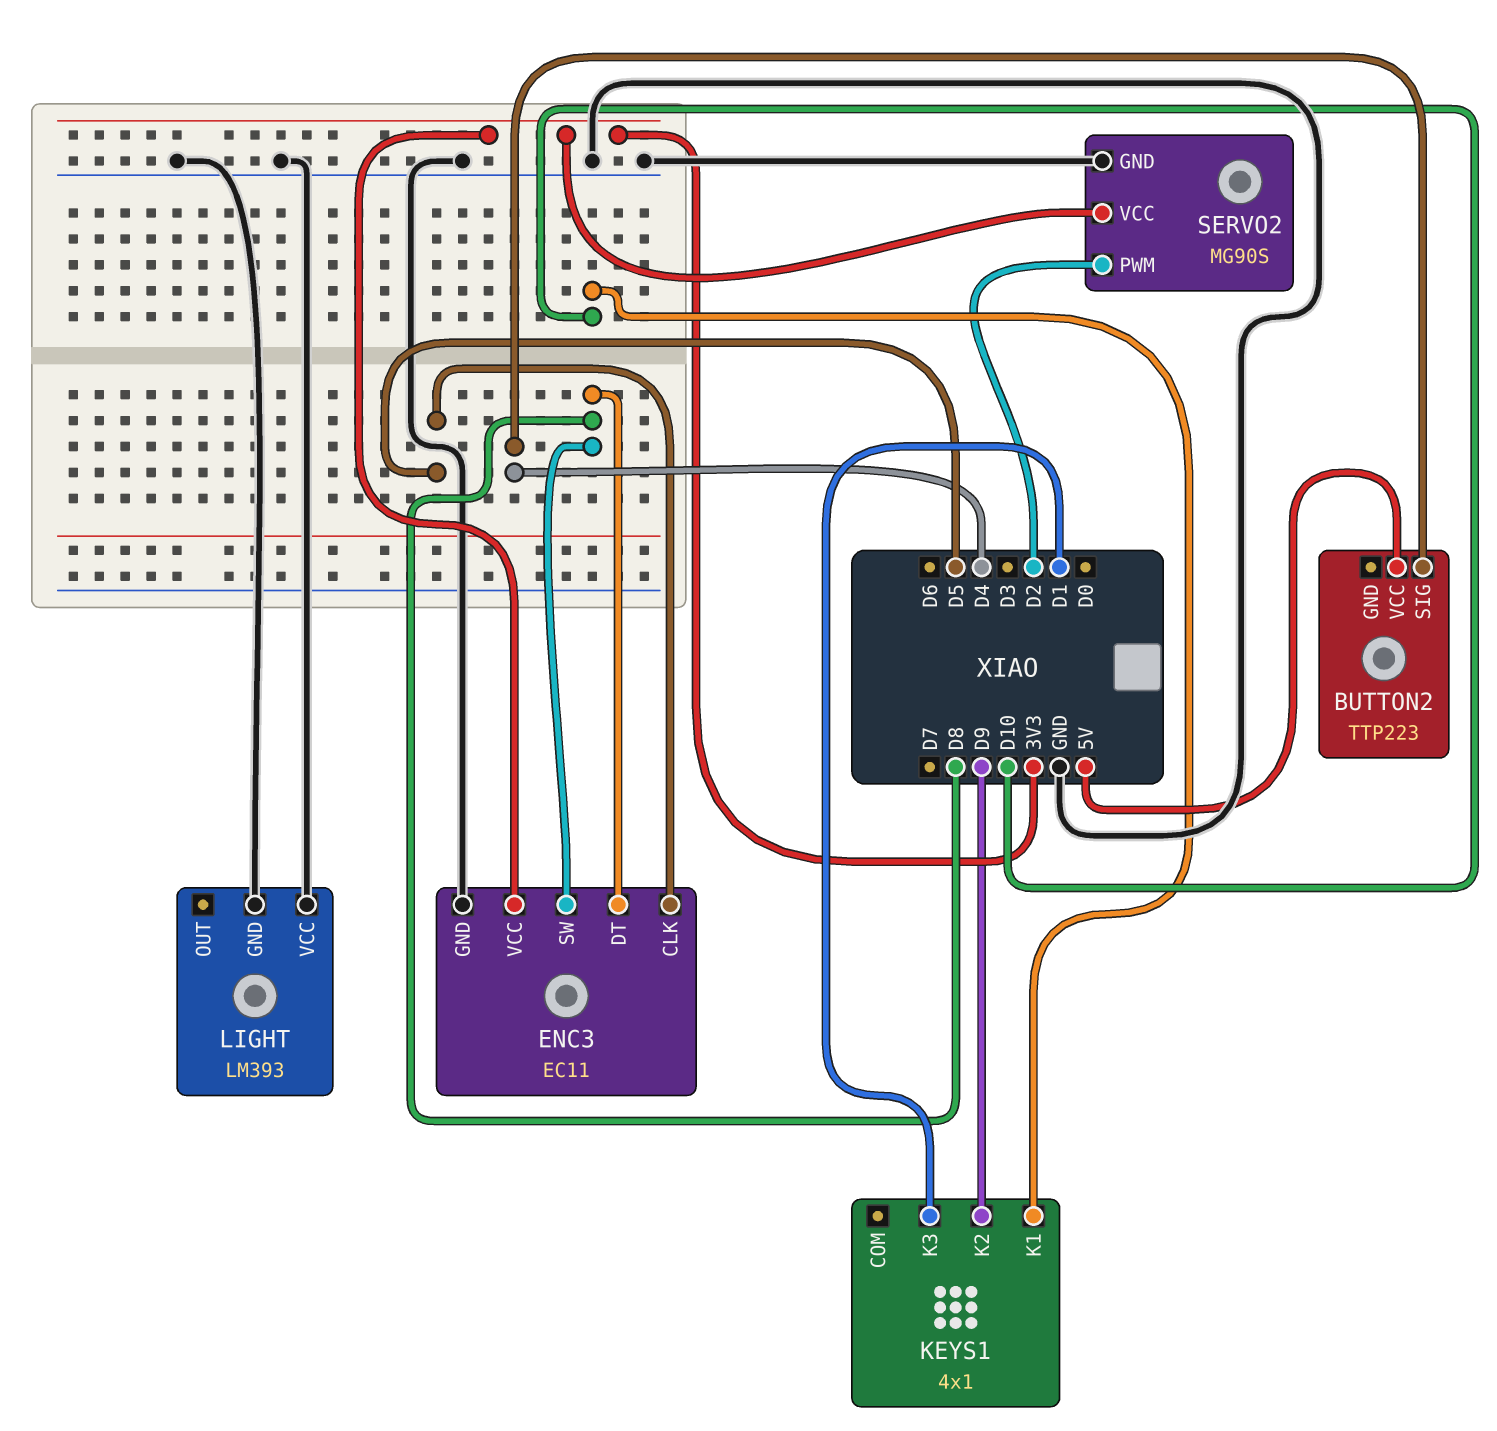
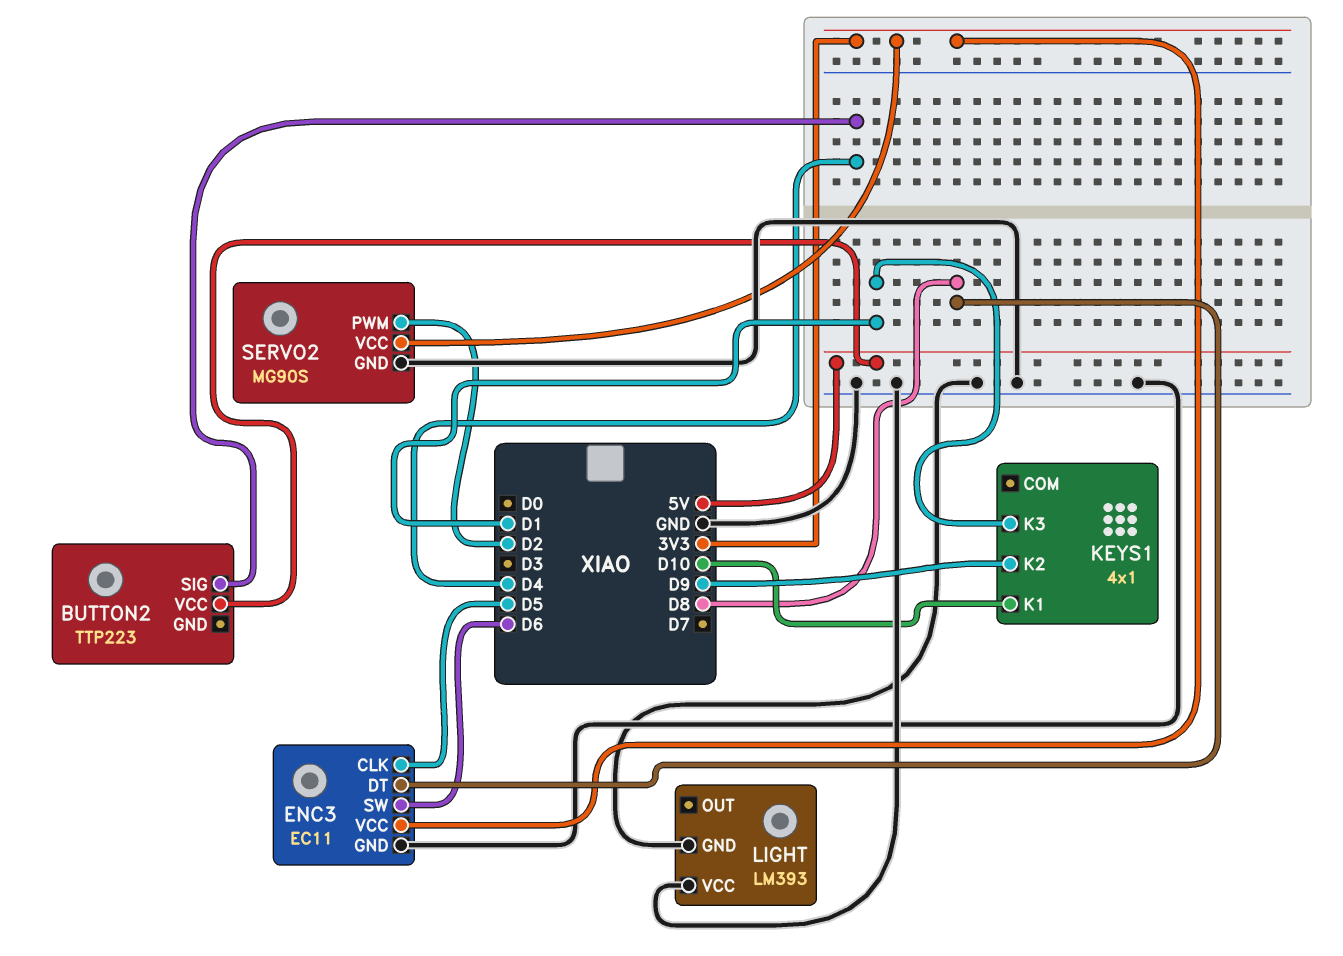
ENC3 pin SW: D8 -> D6

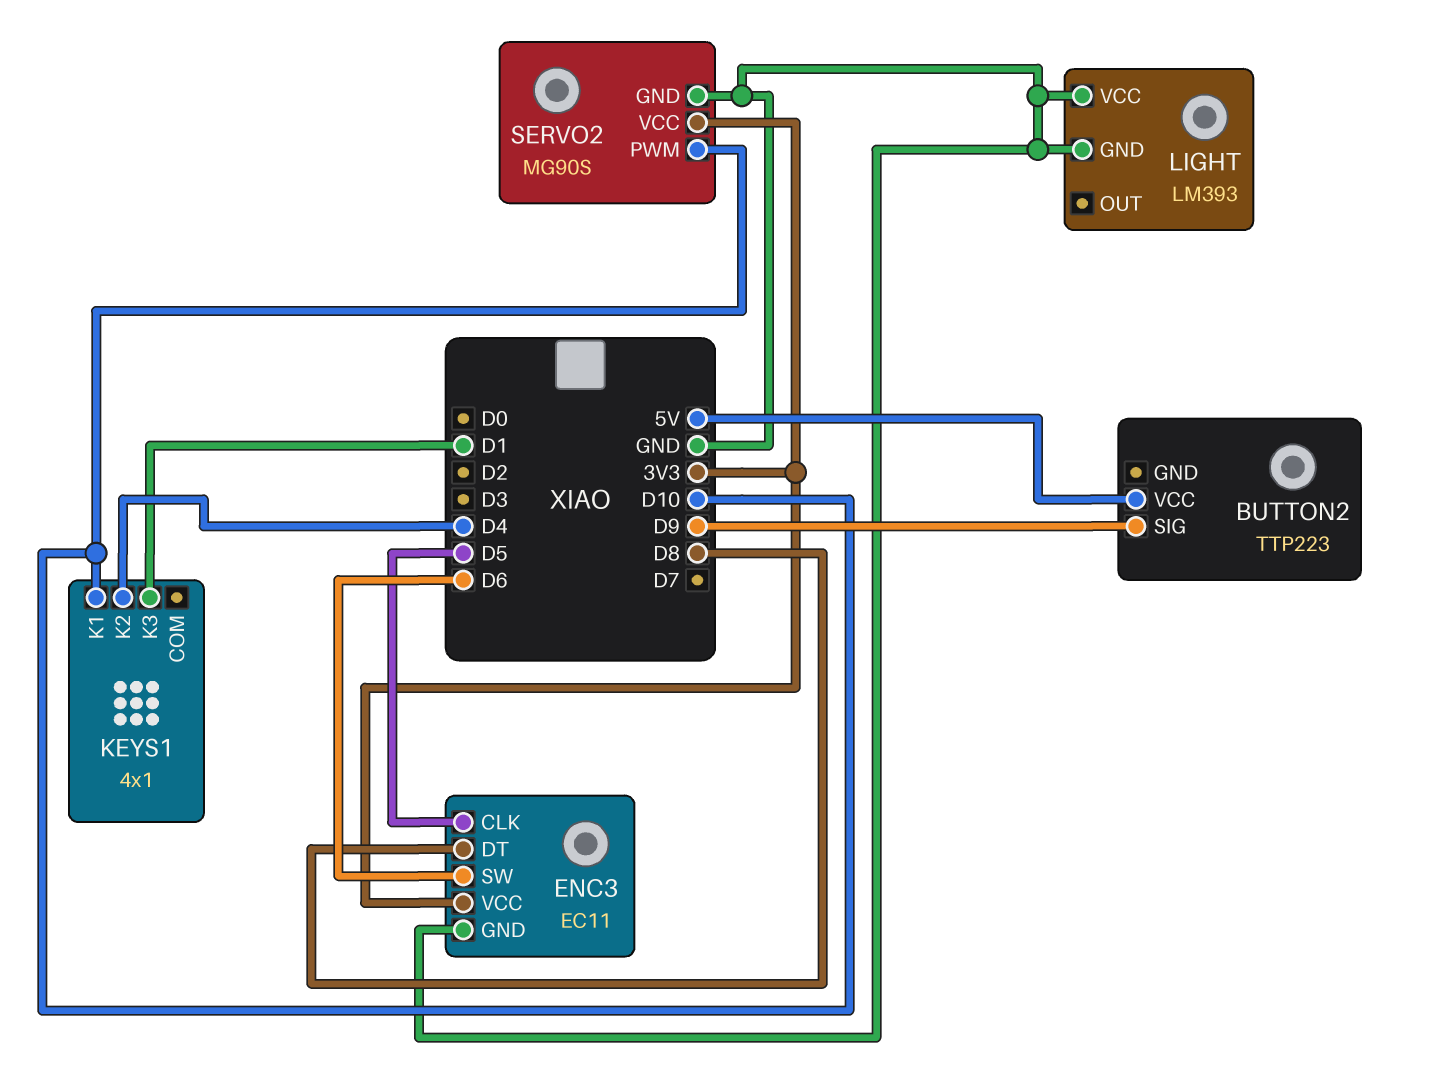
BUTTON2 pin SIG: D4 -> D9
KEYS1 pin K2: D9 -> D4
SERVO2 pin PWM: D2 -> D10

